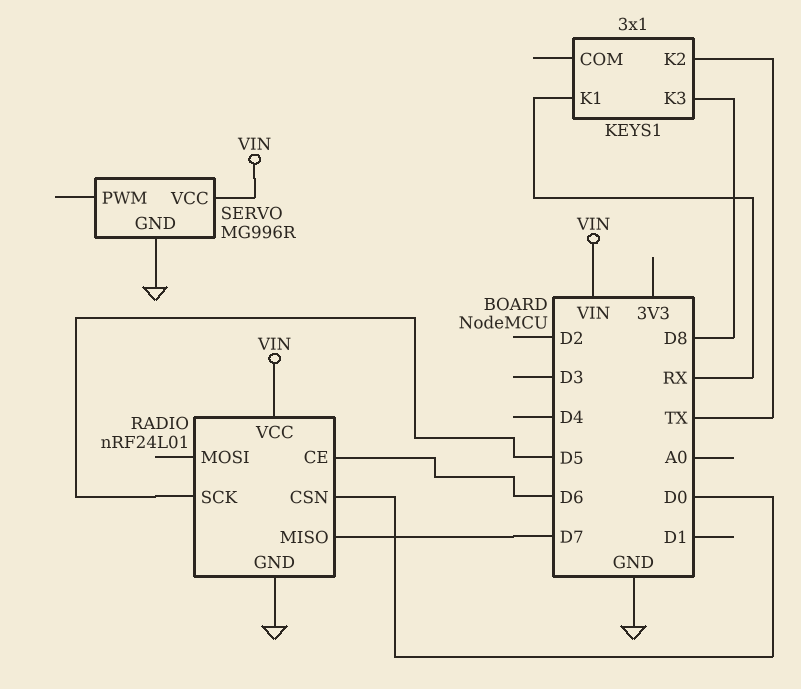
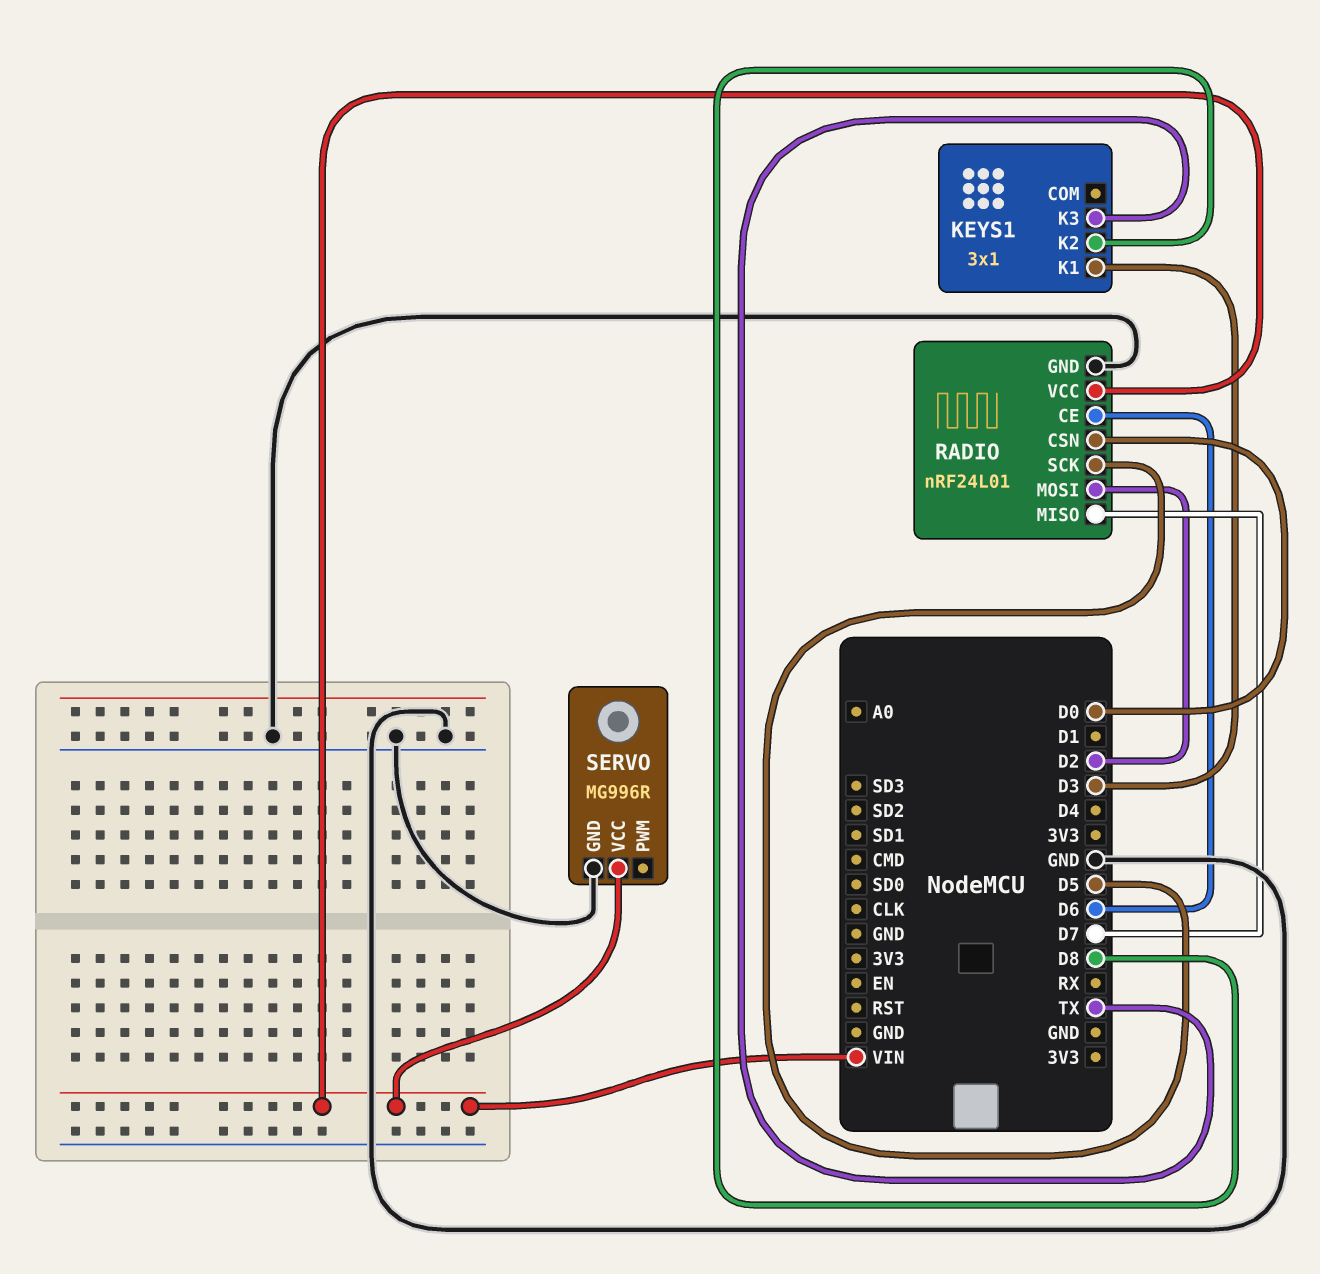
KEYS1 pin K1: RX -> D3
KEYS1 pin K2: TX -> D8
KEYS1 pin K3: D8 -> TX
RADIO pin MOSI: none -> D2

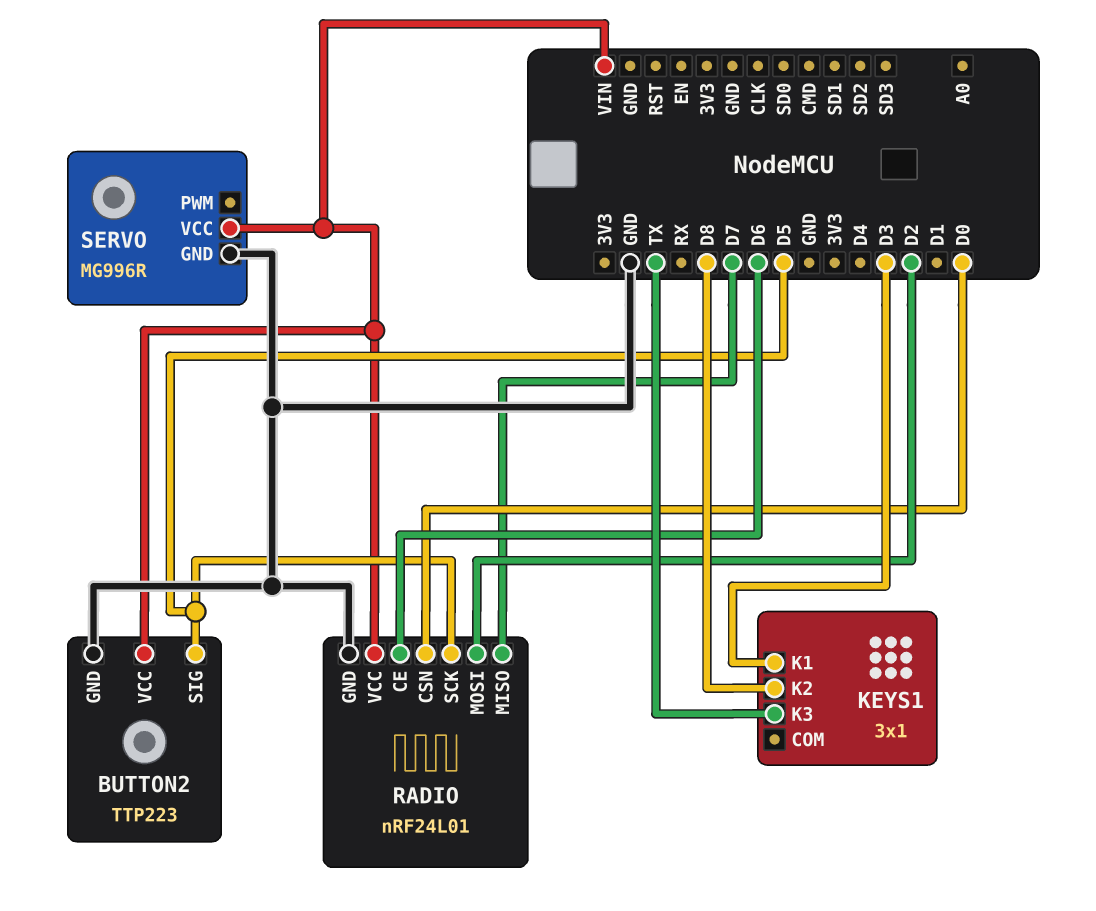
BUTTON2: none -> TTP223
BUTTON2 pin GND: none -> GND
BUTTON2 pin SIG: none -> D5
BUTTON2 pin VCC: none -> VIN

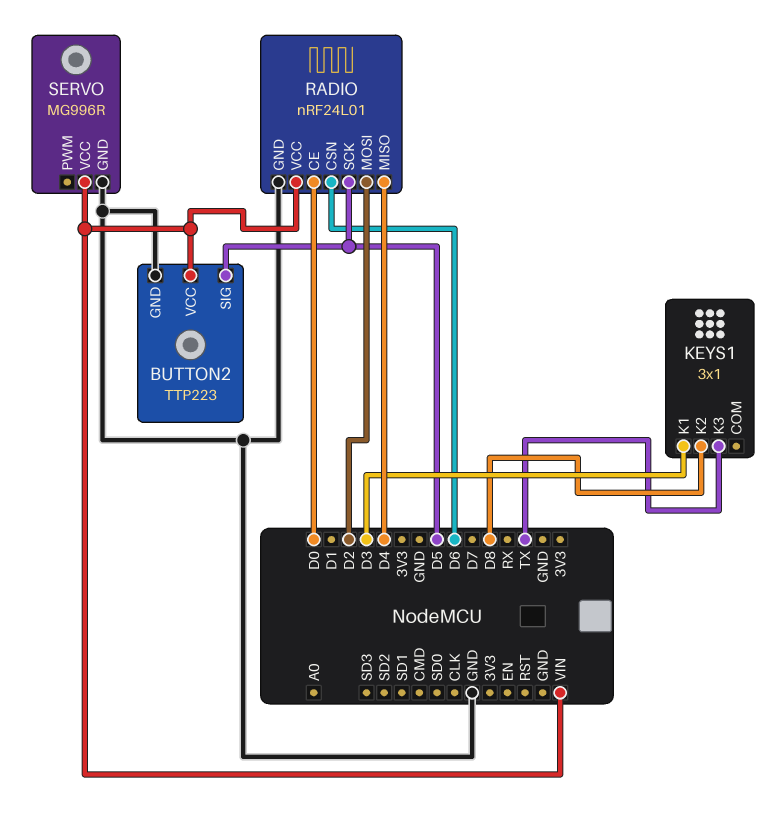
RADIO pin CE: D6 -> D0
RADIO pin CSN: D0 -> D6
RADIO pin MISO: D7 -> D4

